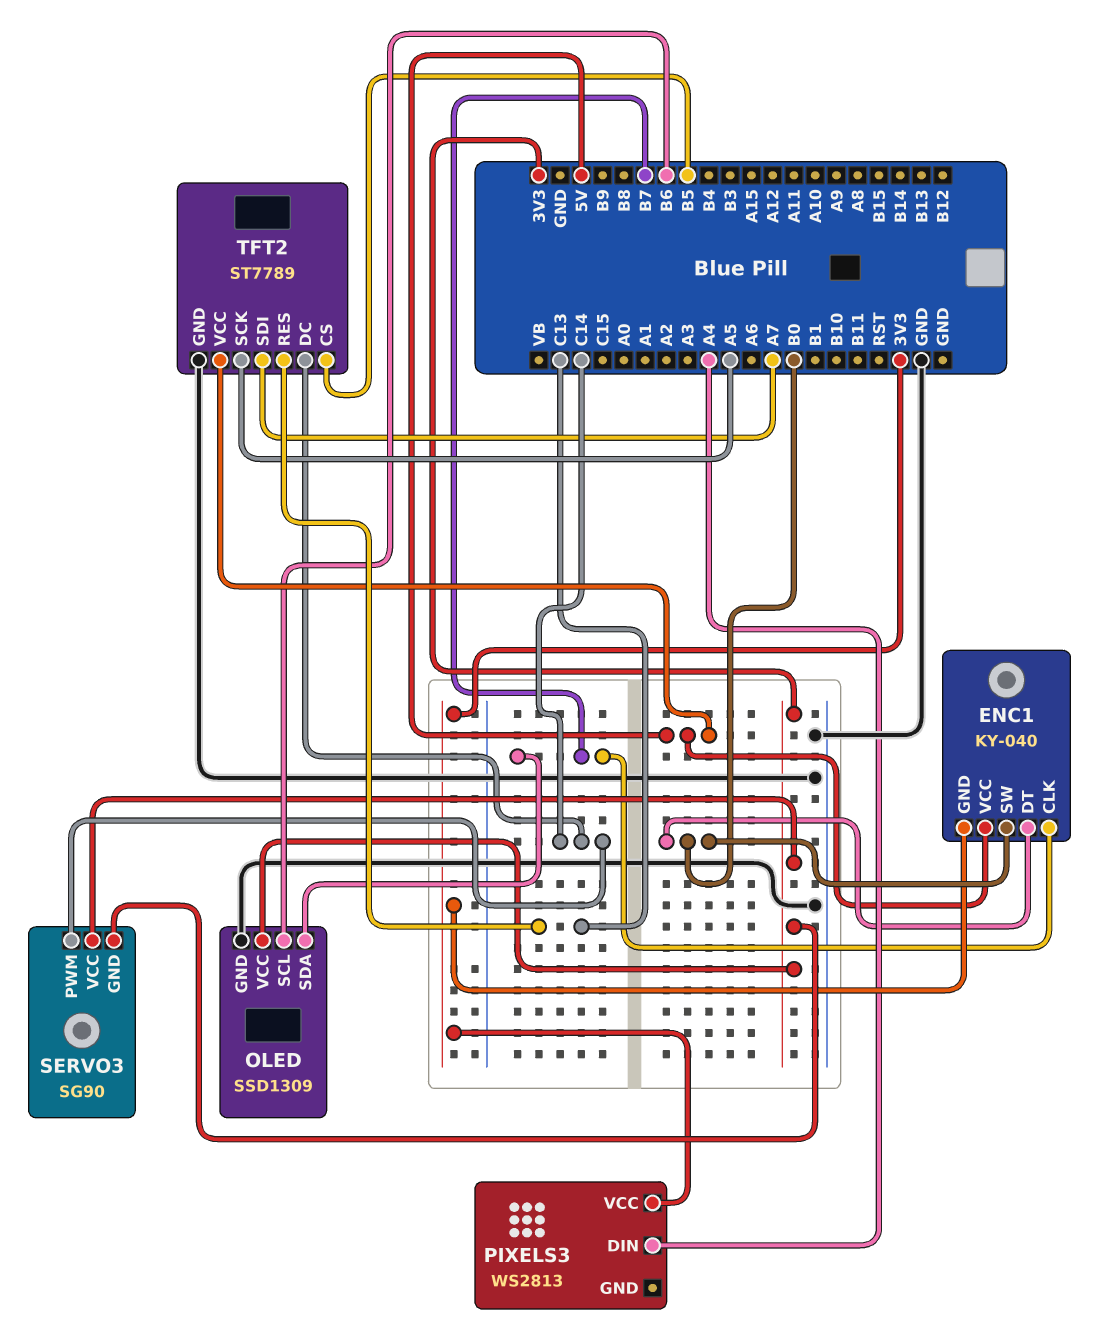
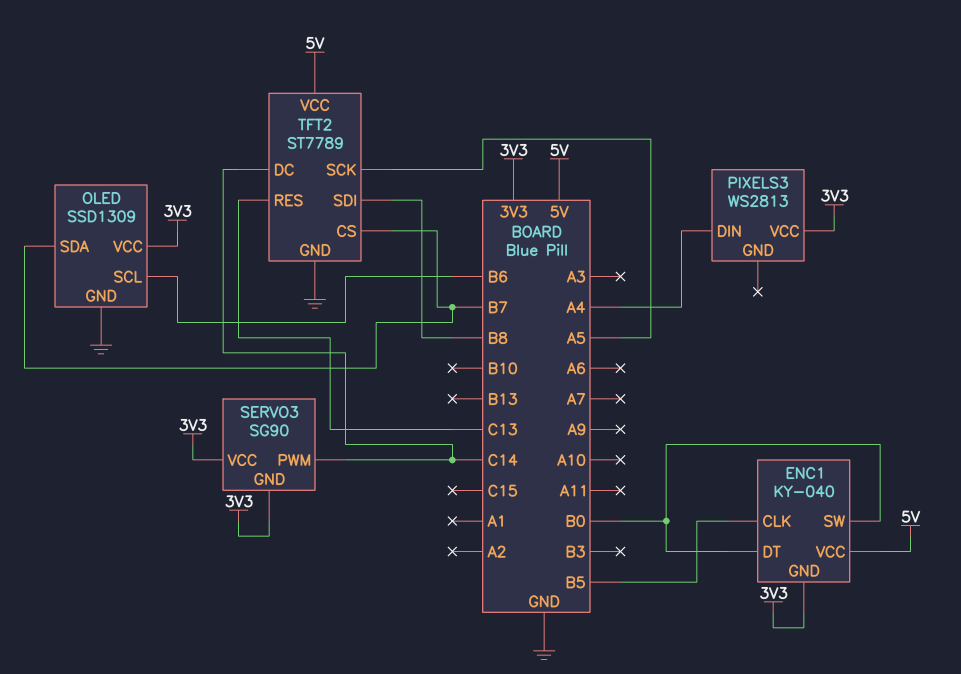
ENC1 pin CLK: B7 -> B5
TFT2 pin CS: B5 -> B7
TFT2 pin SDI: A7 -> B8

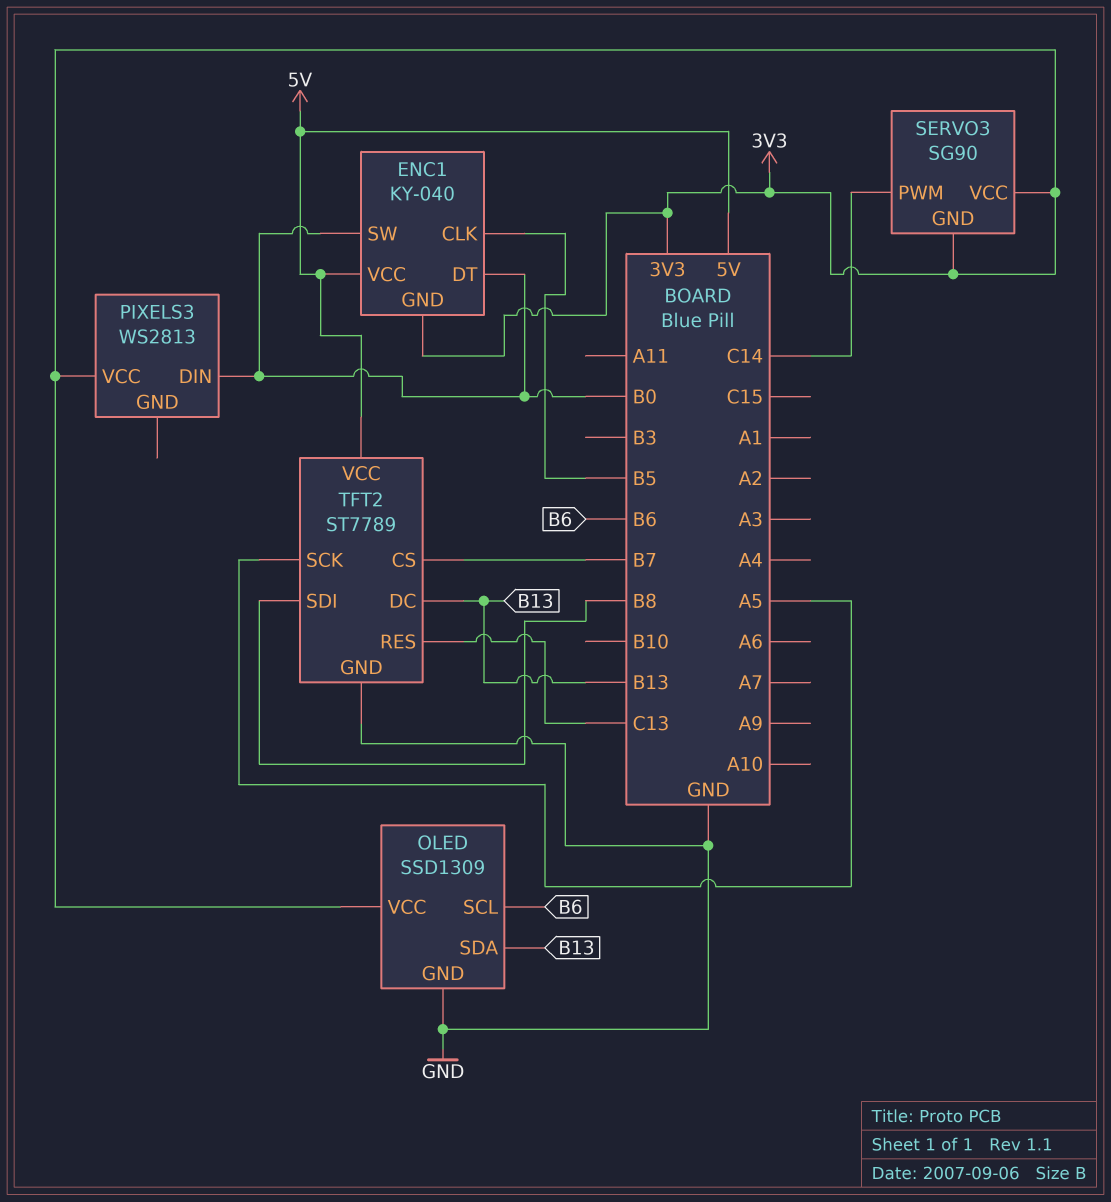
OLED pin SDA: B7 -> B13
PIXELS3 pin DIN: A4 -> B0
TFT2 pin DC: C14 -> B13

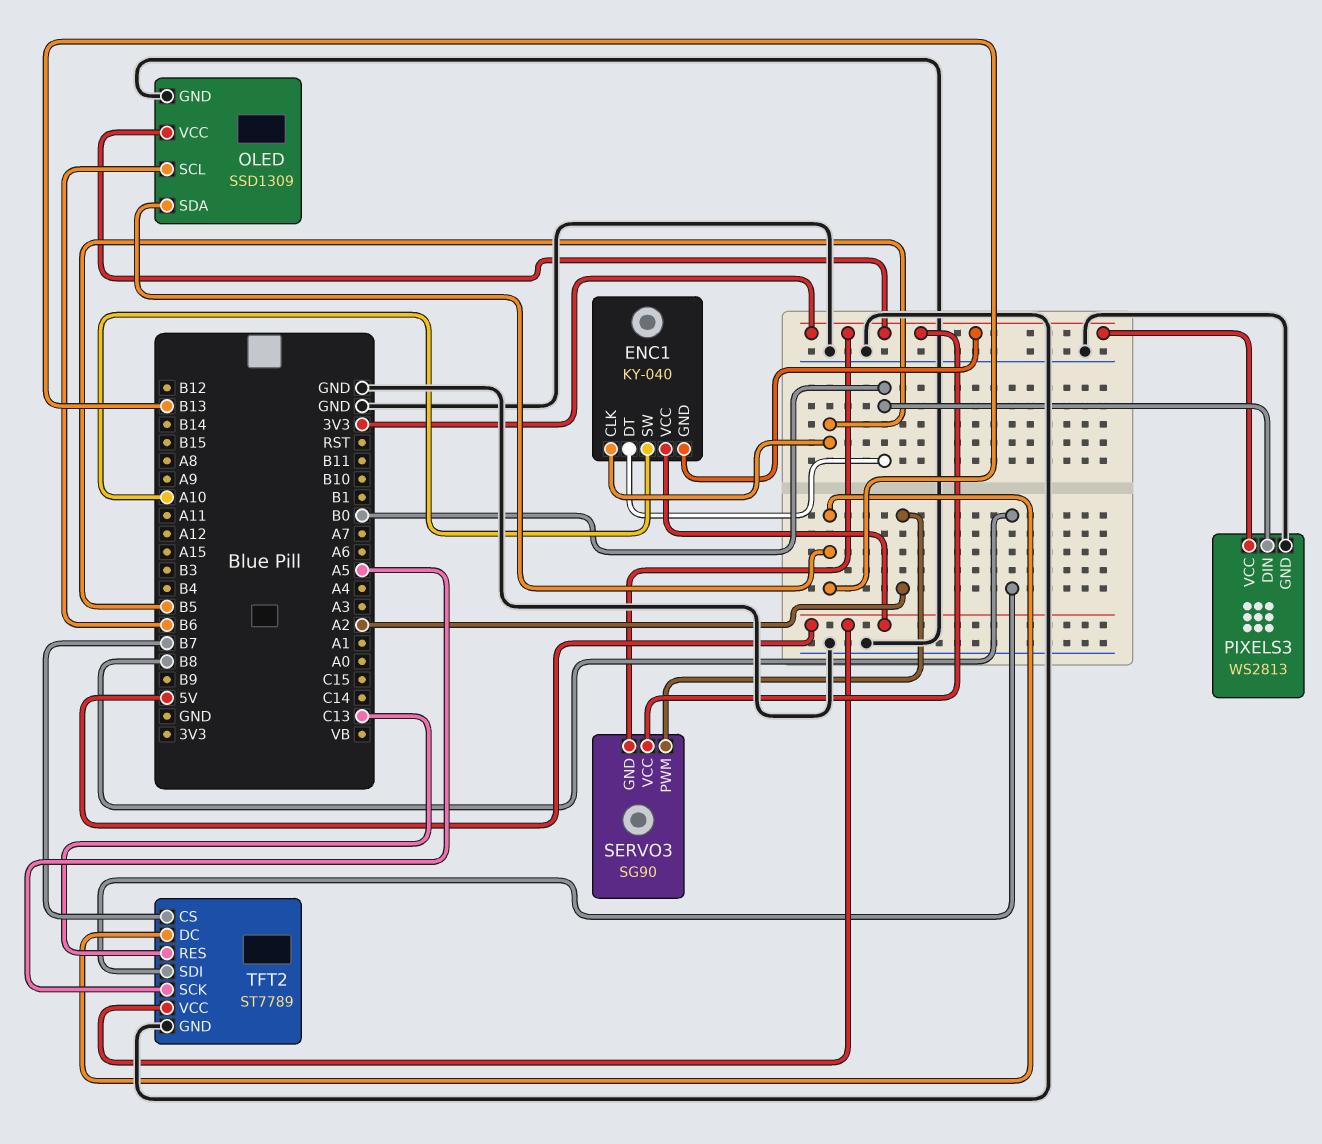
ENC1 pin SW: B0 -> A10
PIXELS3 pin GND: none -> GND
SERVO3 pin PWM: C14 -> A2

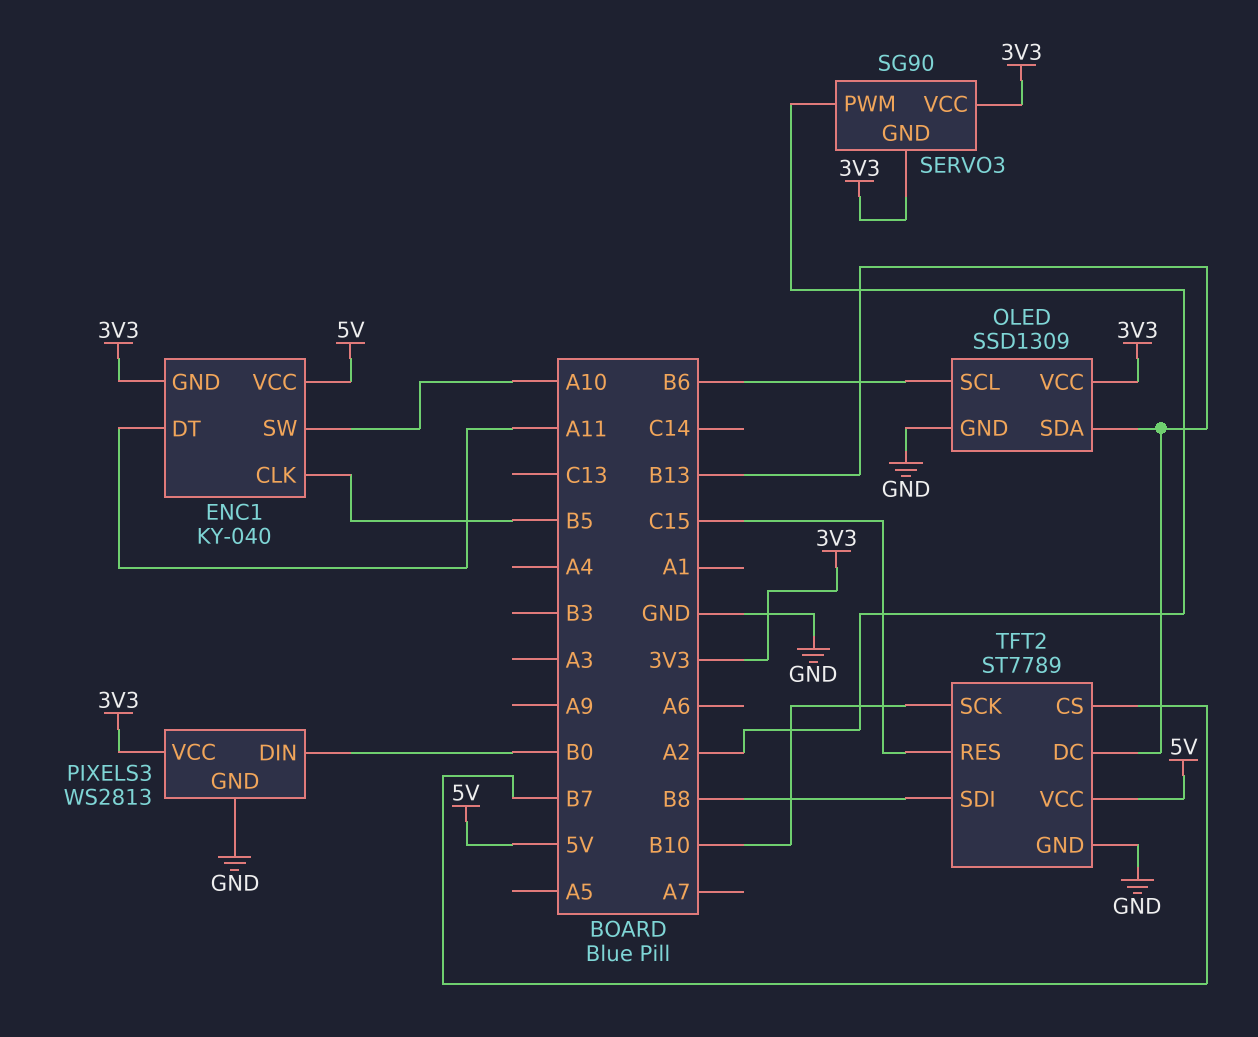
ENC1 pin DT: B0 -> A11
TFT2 pin RES: C13 -> C15
TFT2 pin SCK: A5 -> B10

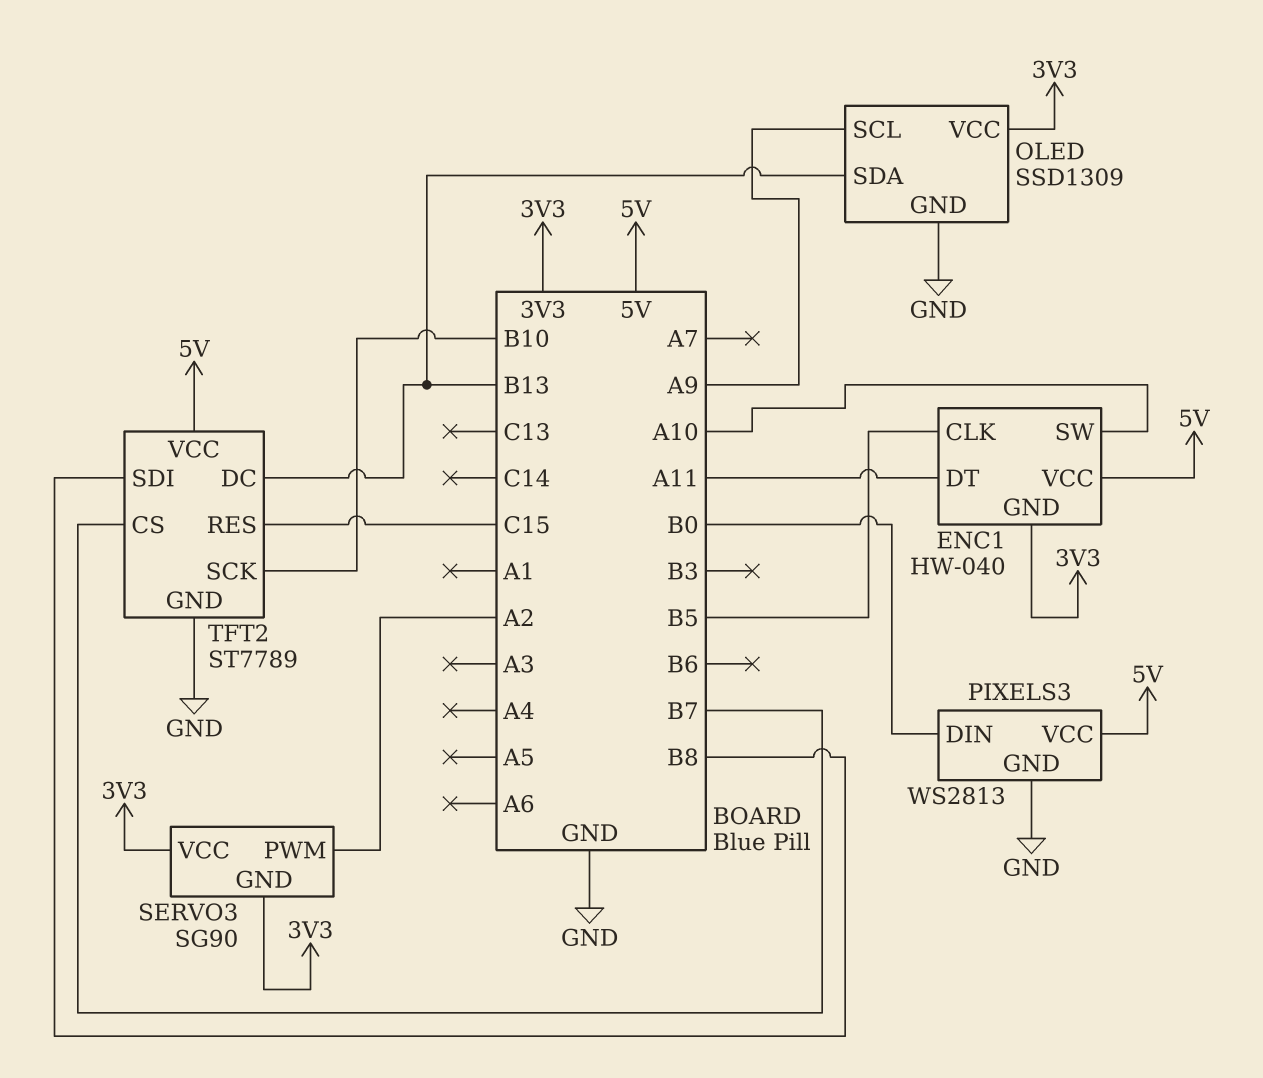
ENC1: KY-040 -> HW-040
OLED pin SCL: B6 -> A9
PIXELS3 pin VCC: 3V3 -> 5V

